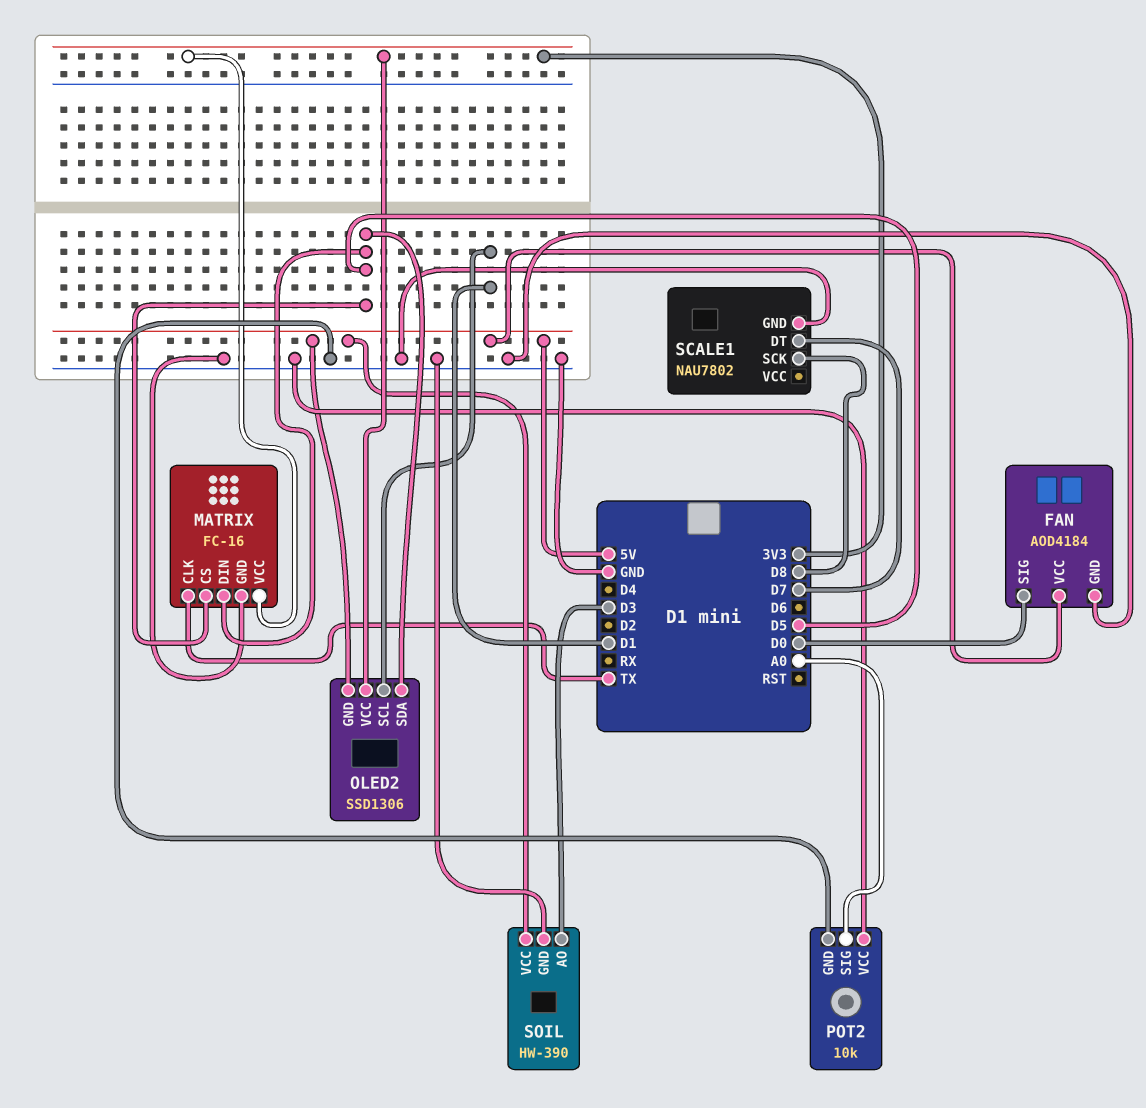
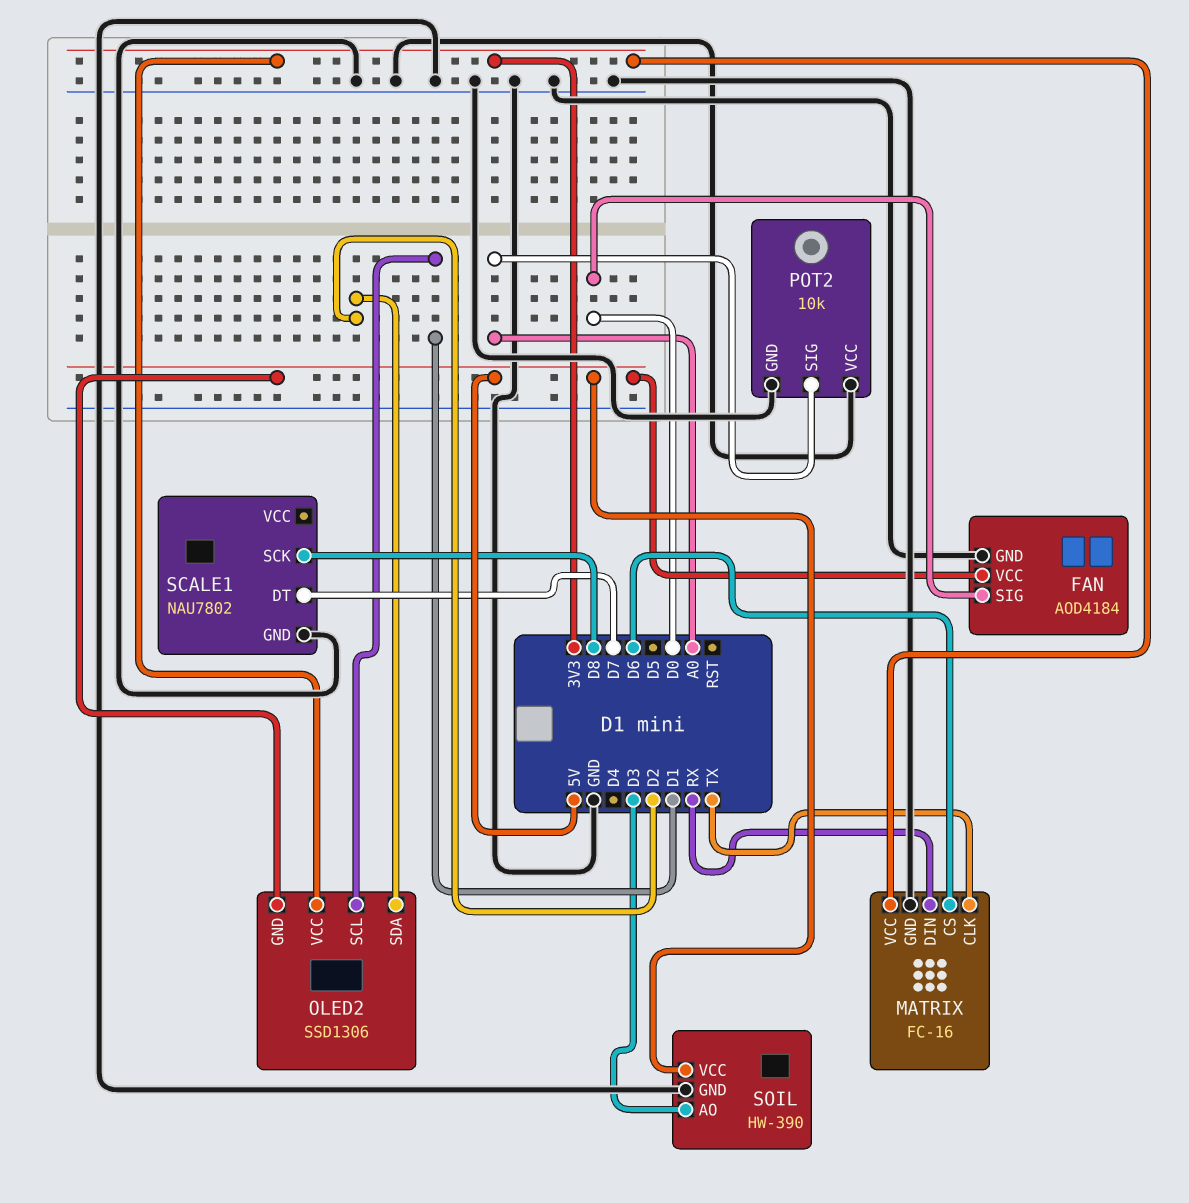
MATRIX pin CS: D5 -> D6
MATRIX pin DIN: D5 -> RX
OLED2 pin SDA: D5 -> D2

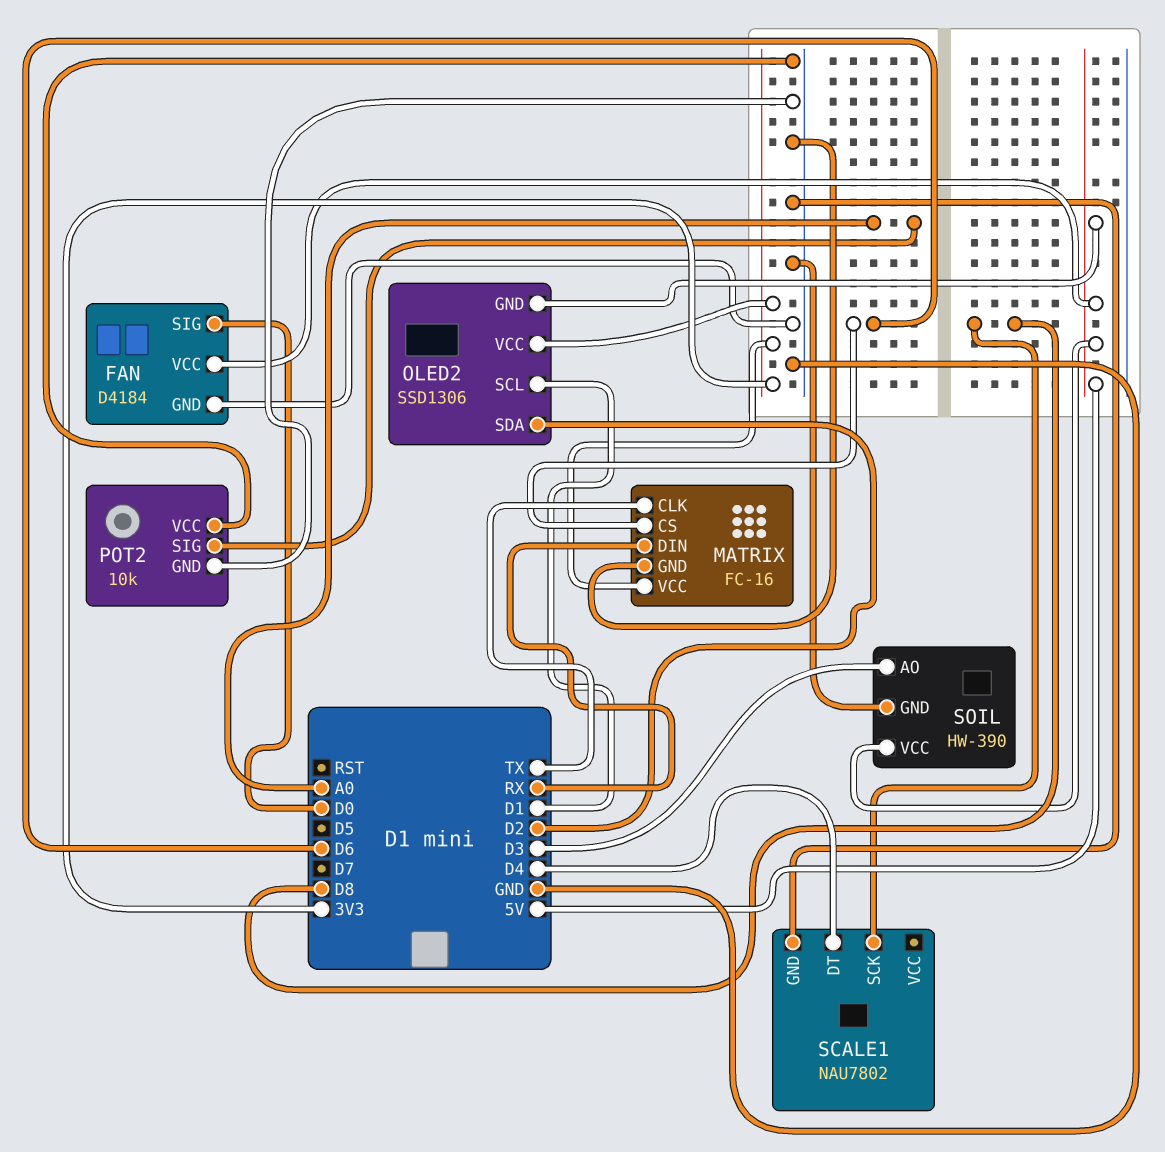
FAN: AOD4184 -> D4184
SCALE1 pin DT: D7 -> D4

